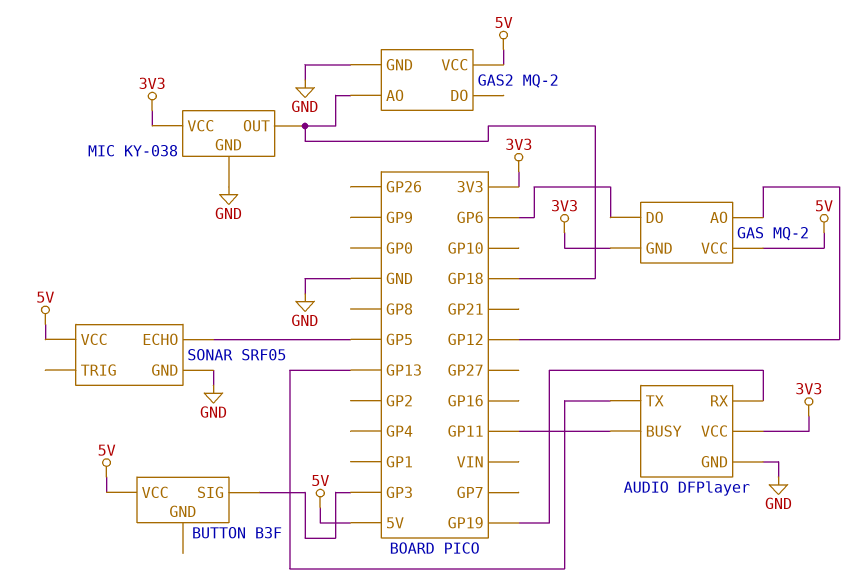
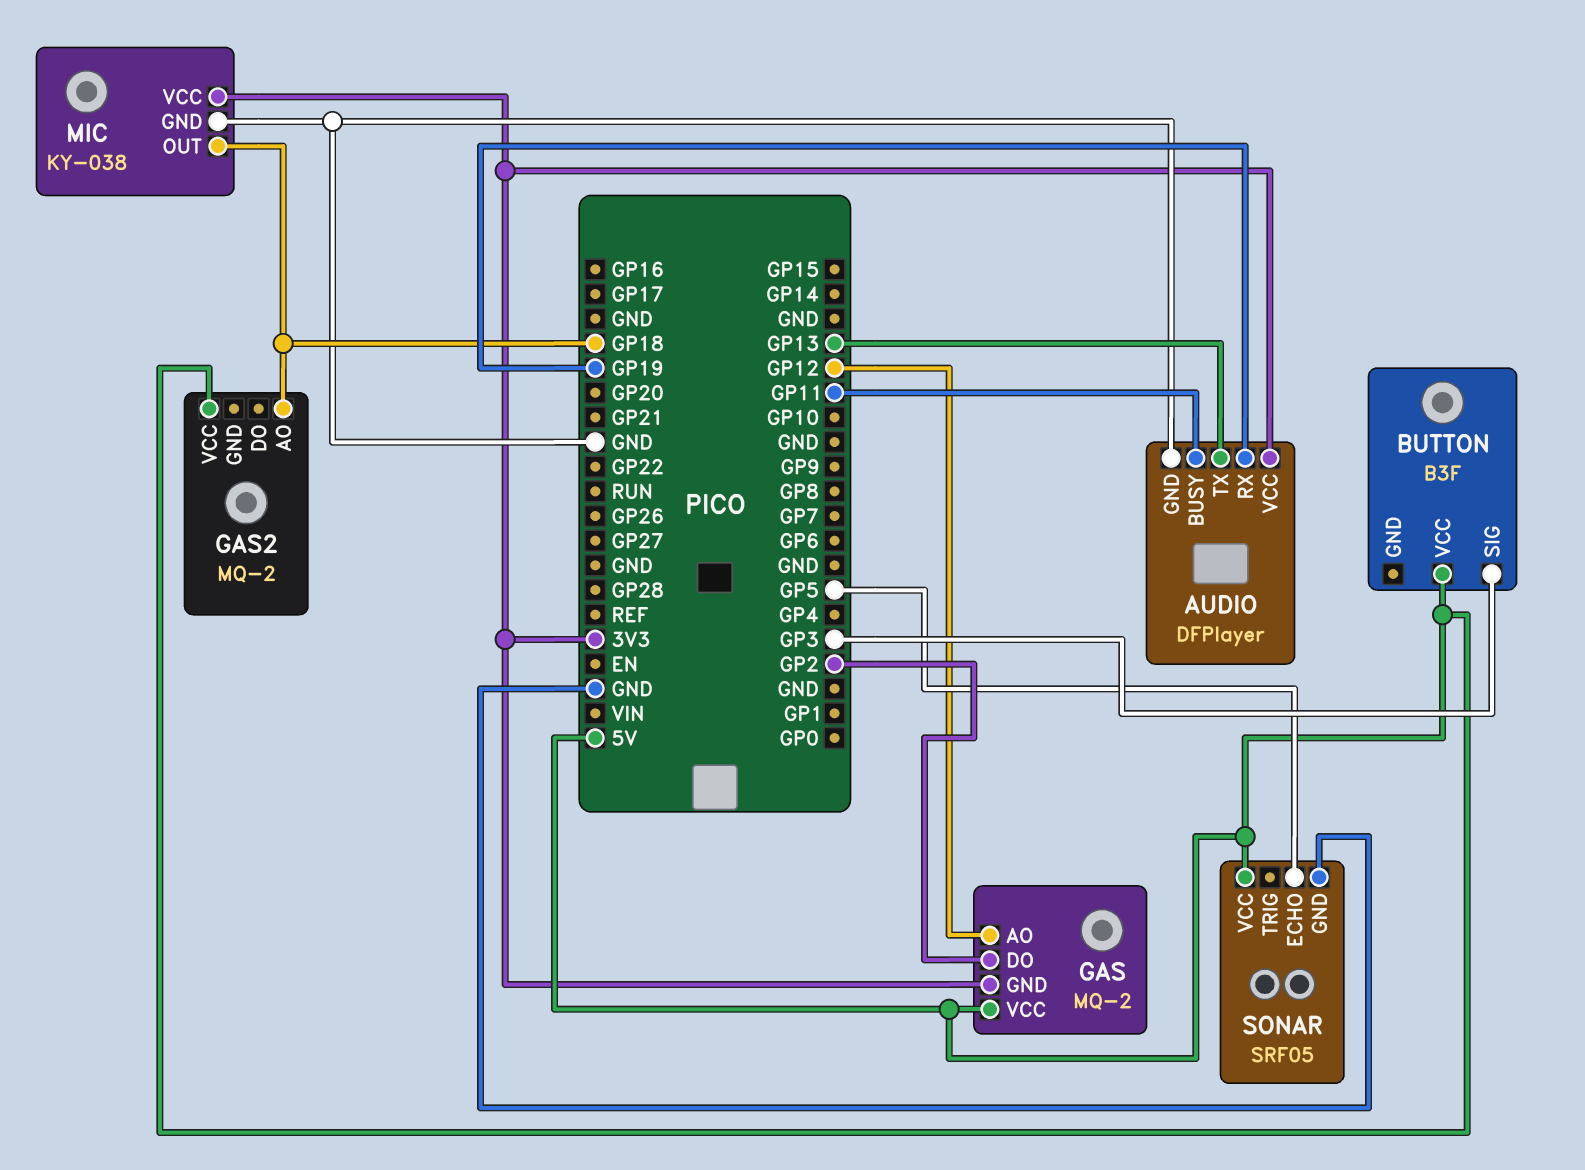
GAS pin DO: GP6 -> GP2
GAS2 pin GND: GND -> none

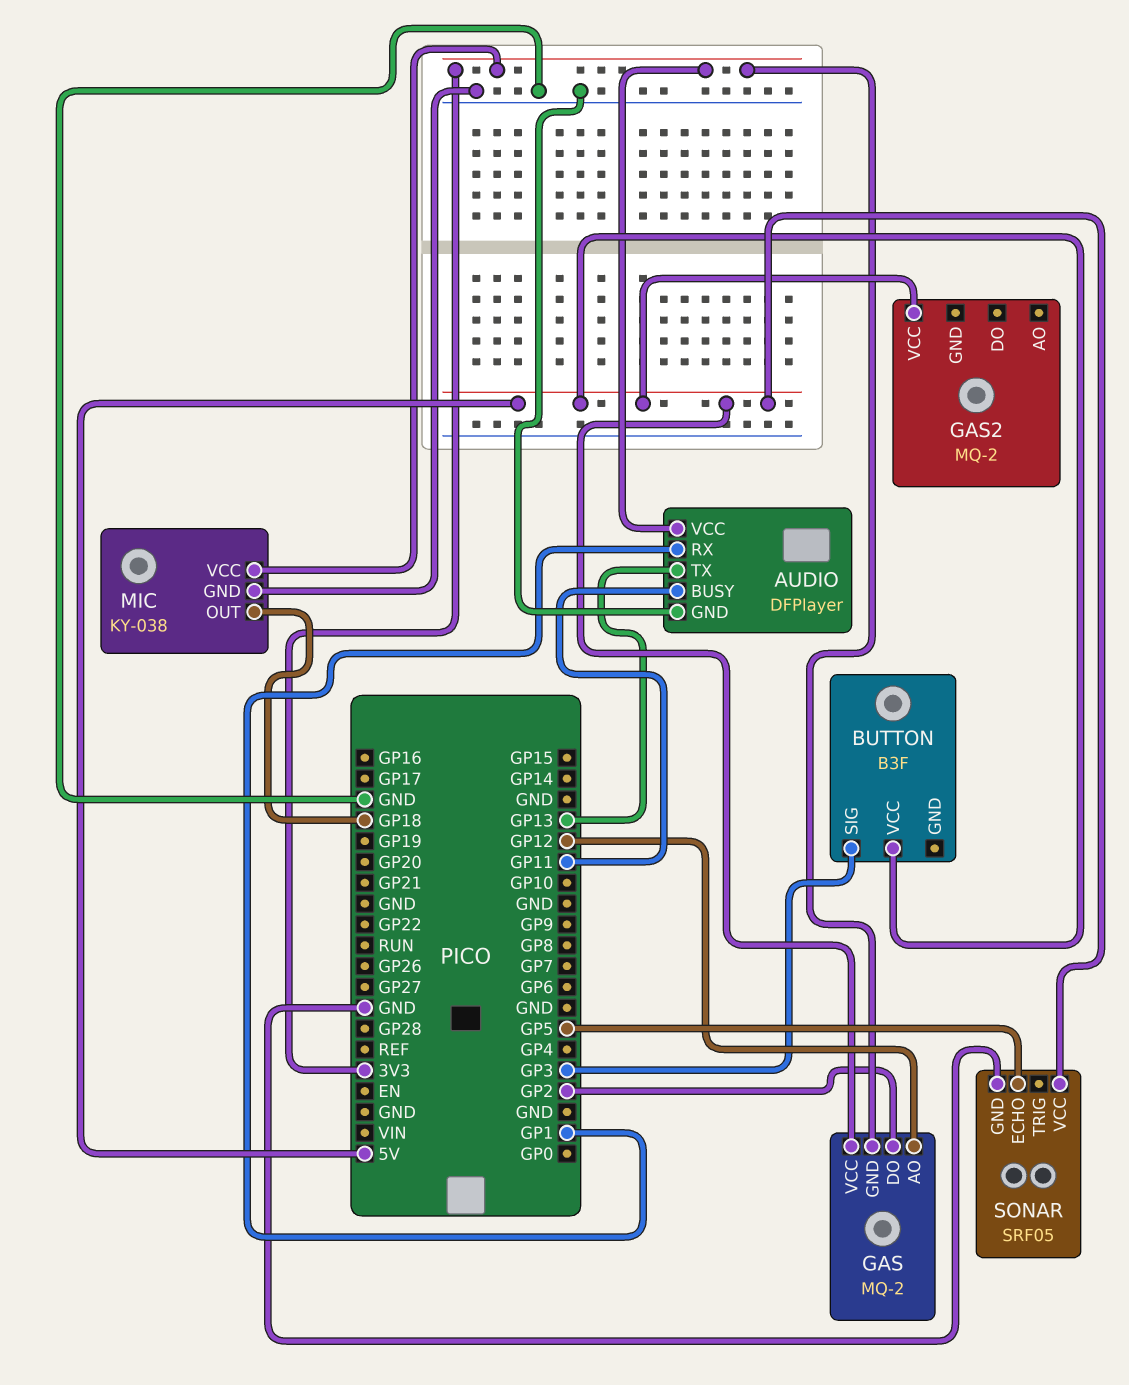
AUDIO pin RX: GP19 -> GP1
GAS2 pin AO: GP18 -> none

